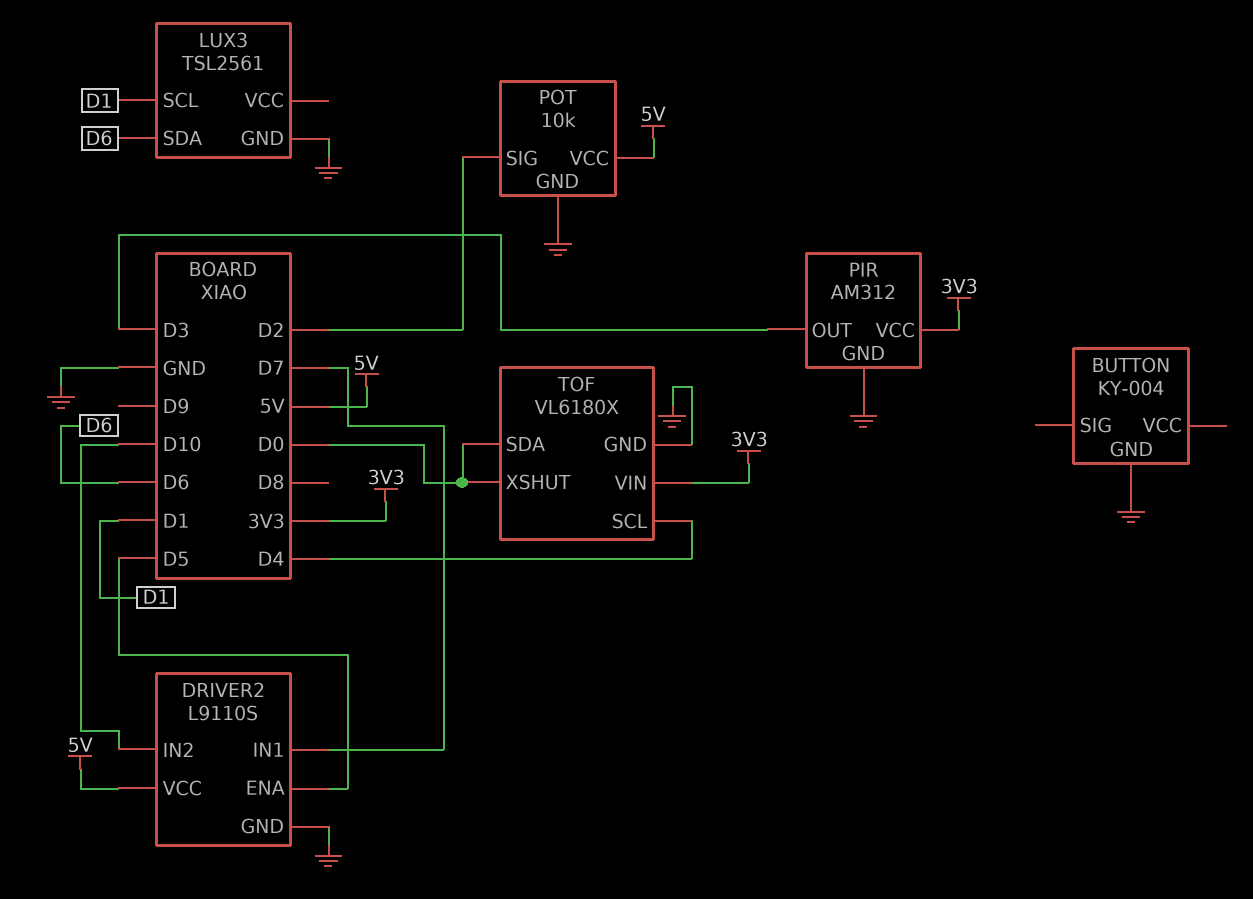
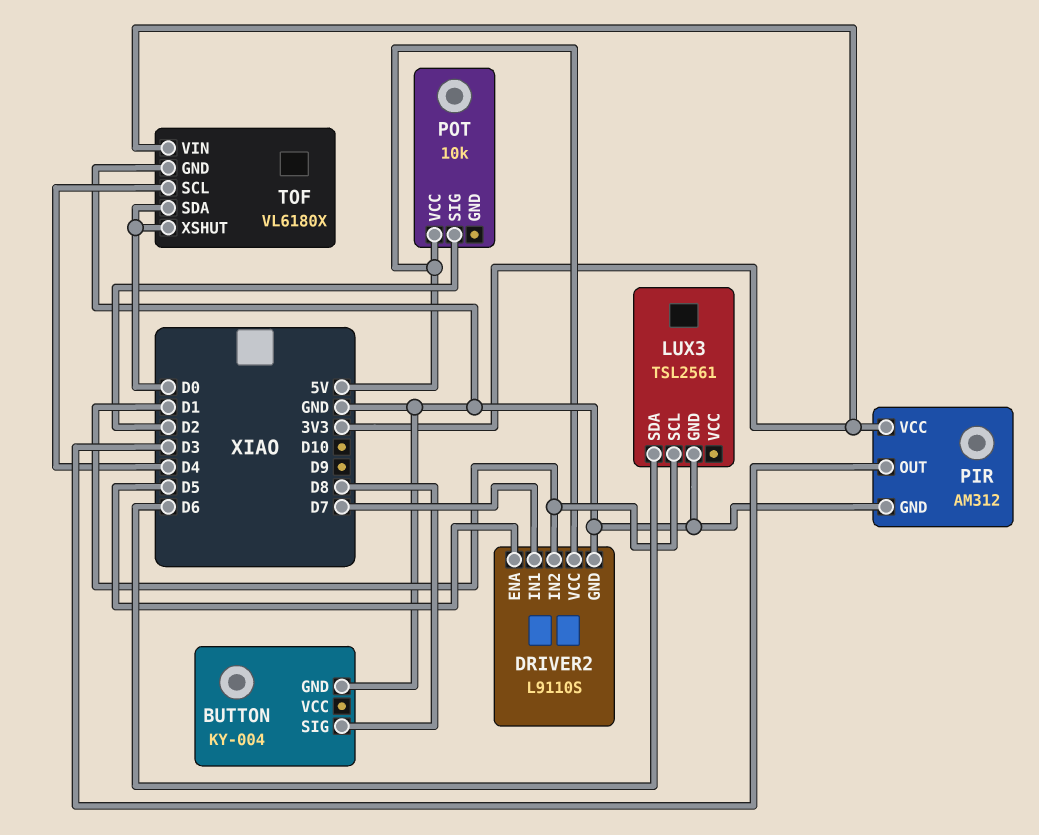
BUTTON pin SIG: none -> D8
DRIVER2 pin IN2: D10 -> D1
POT pin GND: GND -> none

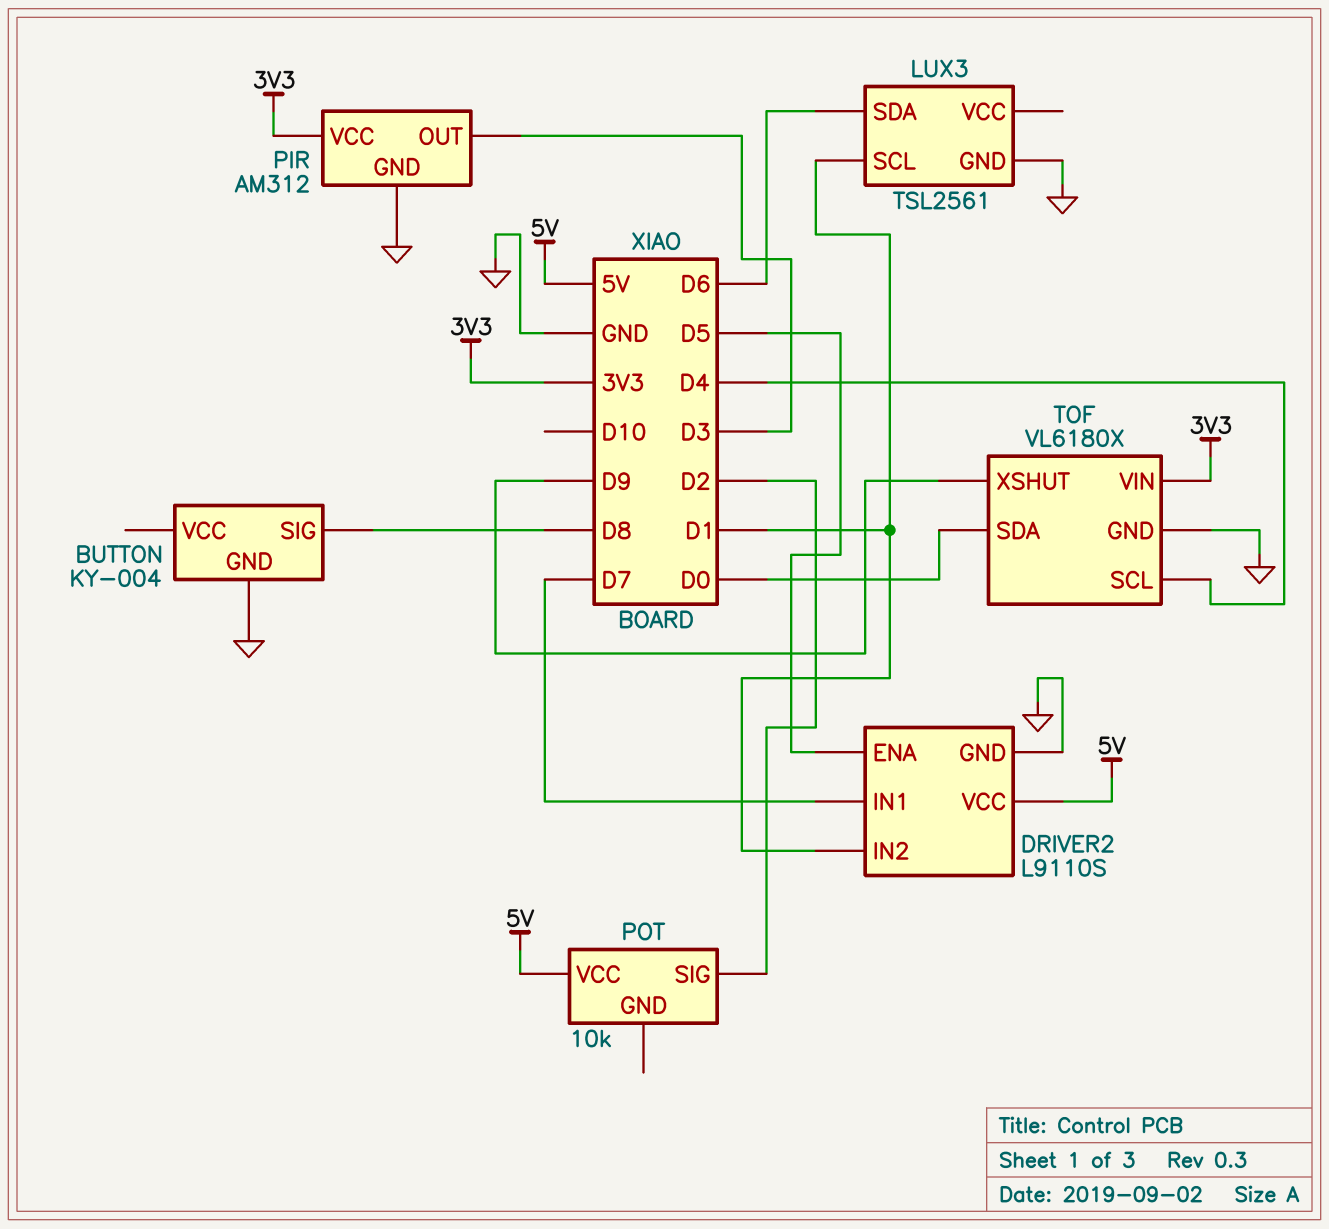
TOF pin XSHUT: D0 -> D9

